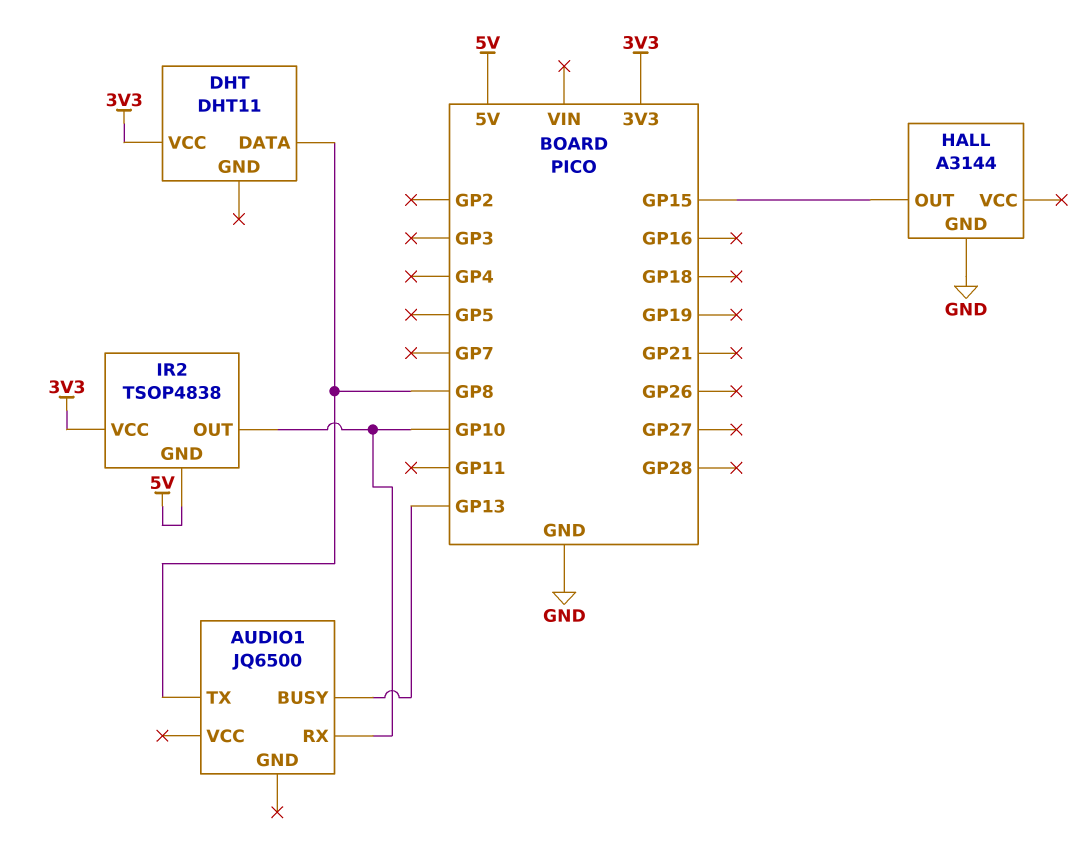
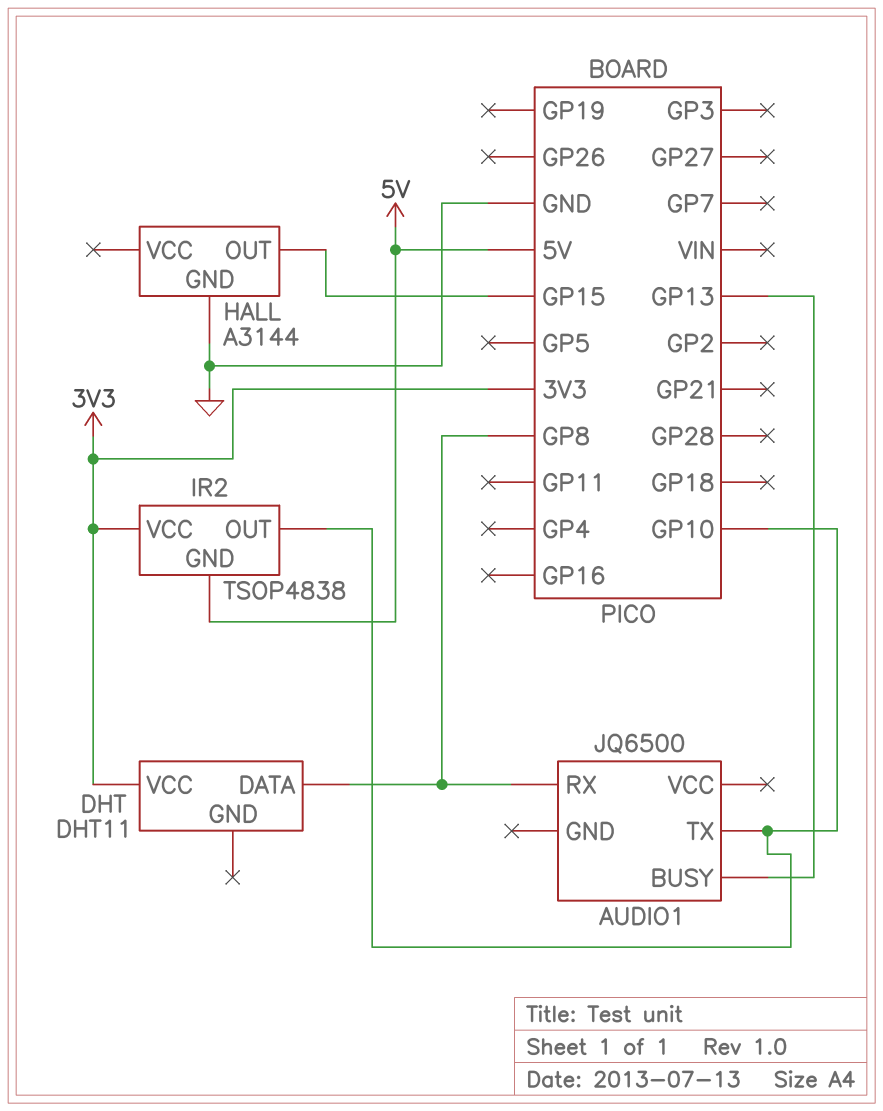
AUDIO1 pin RX: GP10 -> GP8
AUDIO1 pin TX: GP8 -> GP10

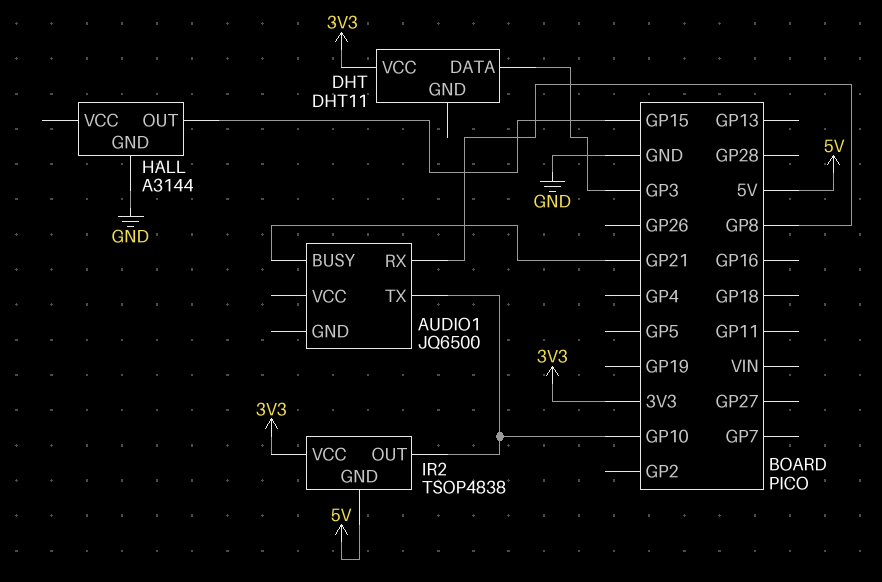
AUDIO1 pin BUSY: GP13 -> GP21
DHT pin DATA: GP8 -> GP3

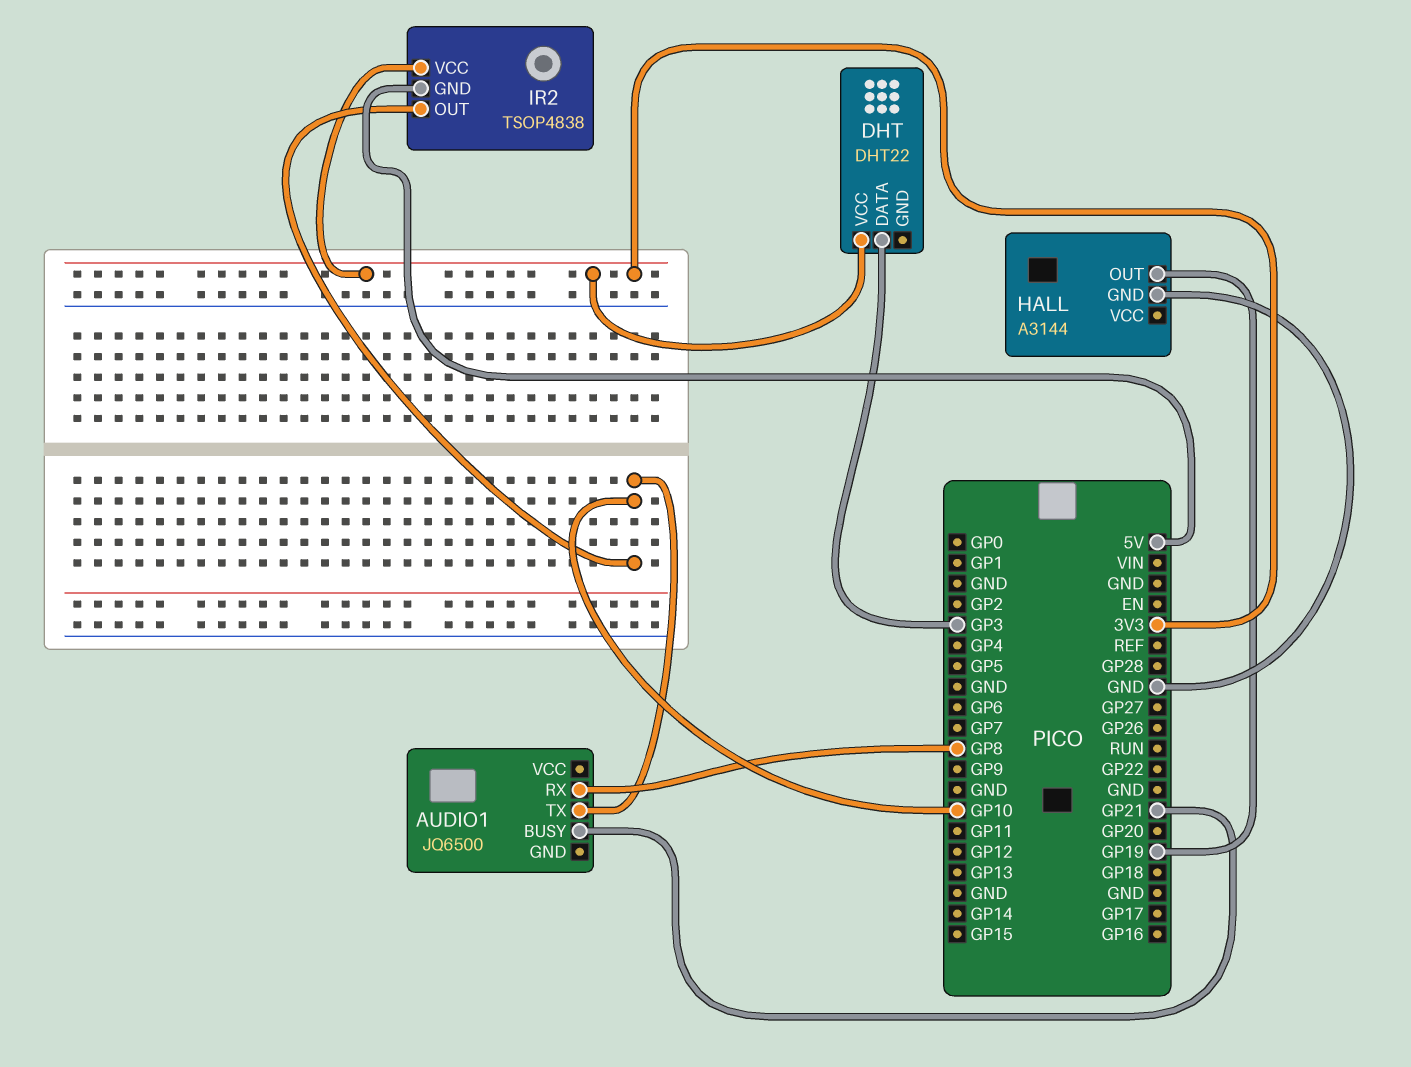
DHT: DHT11 -> DHT22
HALL pin OUT: GP15 -> GP19

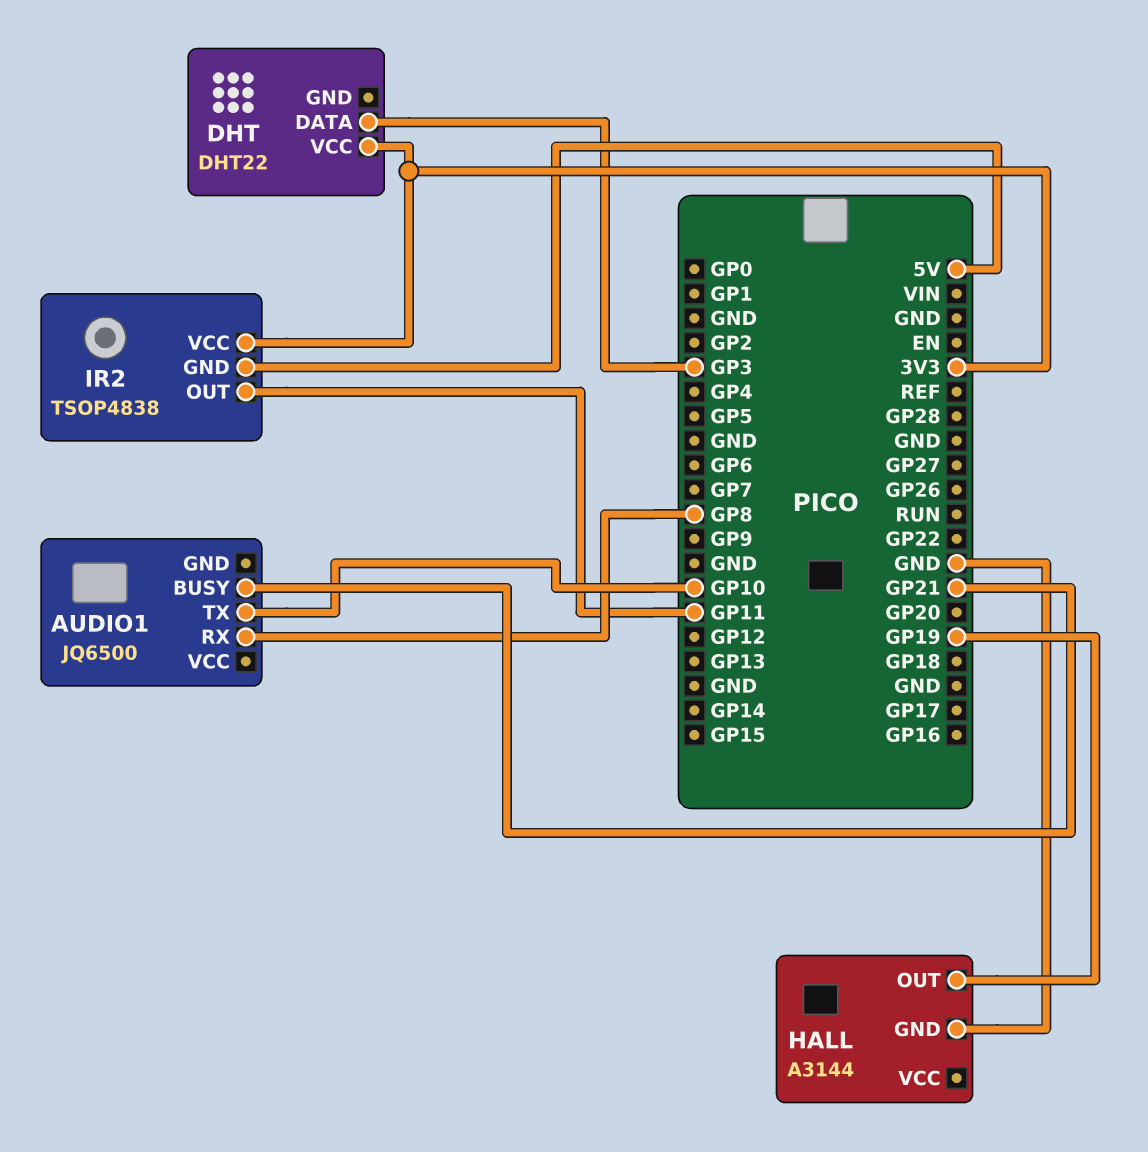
IR2 pin OUT: GP10 -> GP11

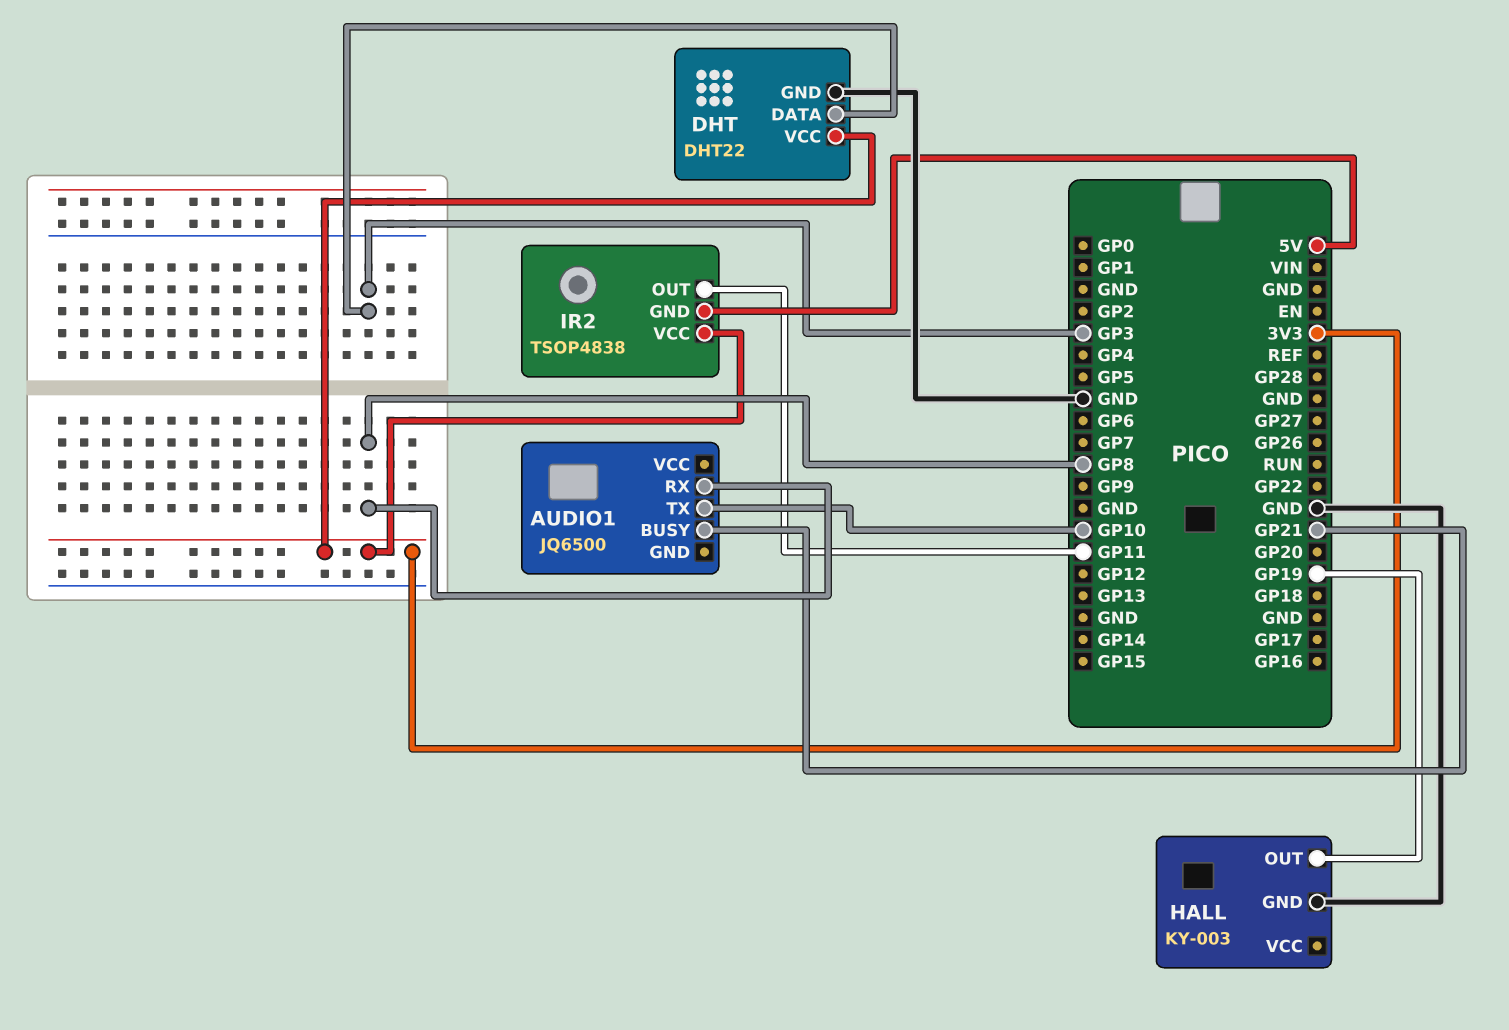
DHT pin GND: none -> GND
HALL: A3144 -> KY-003

